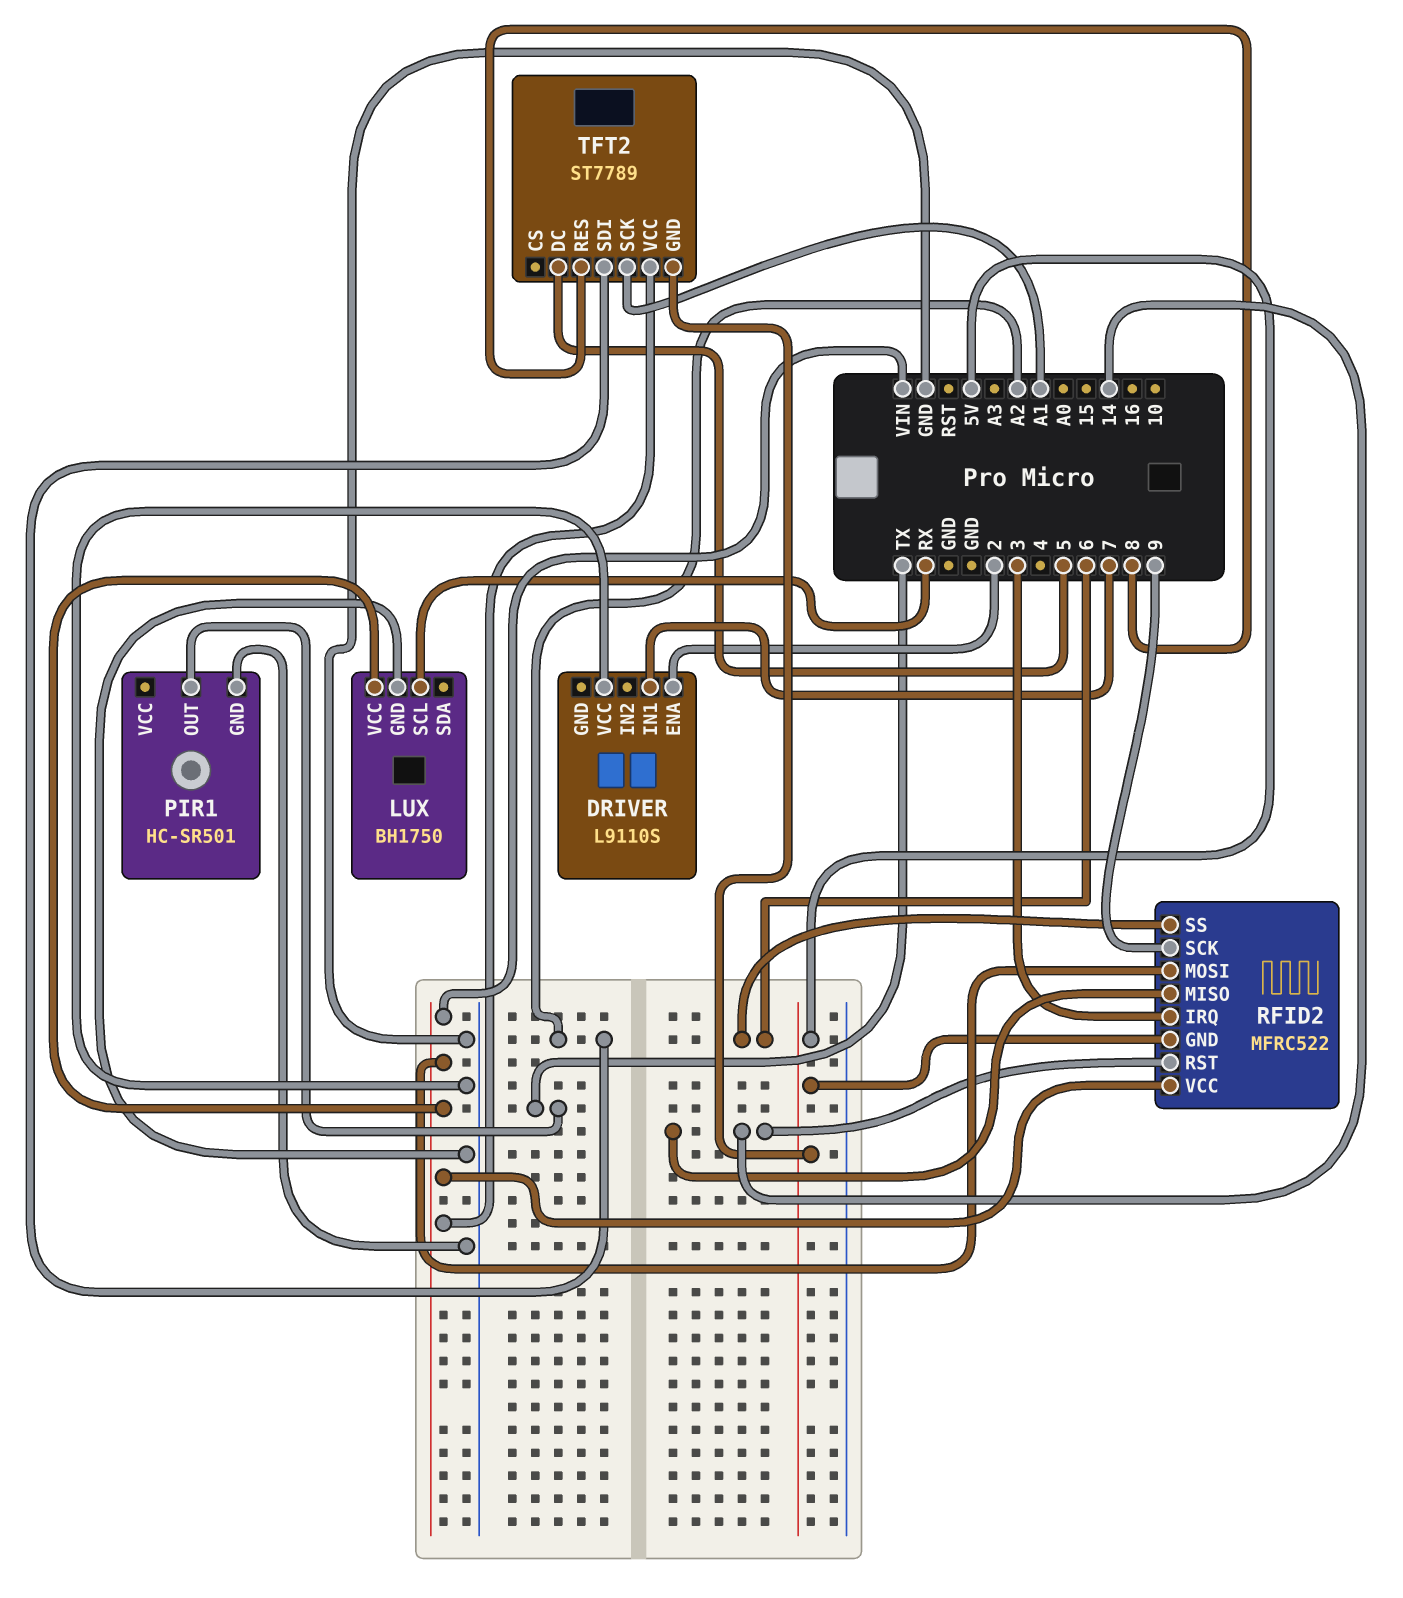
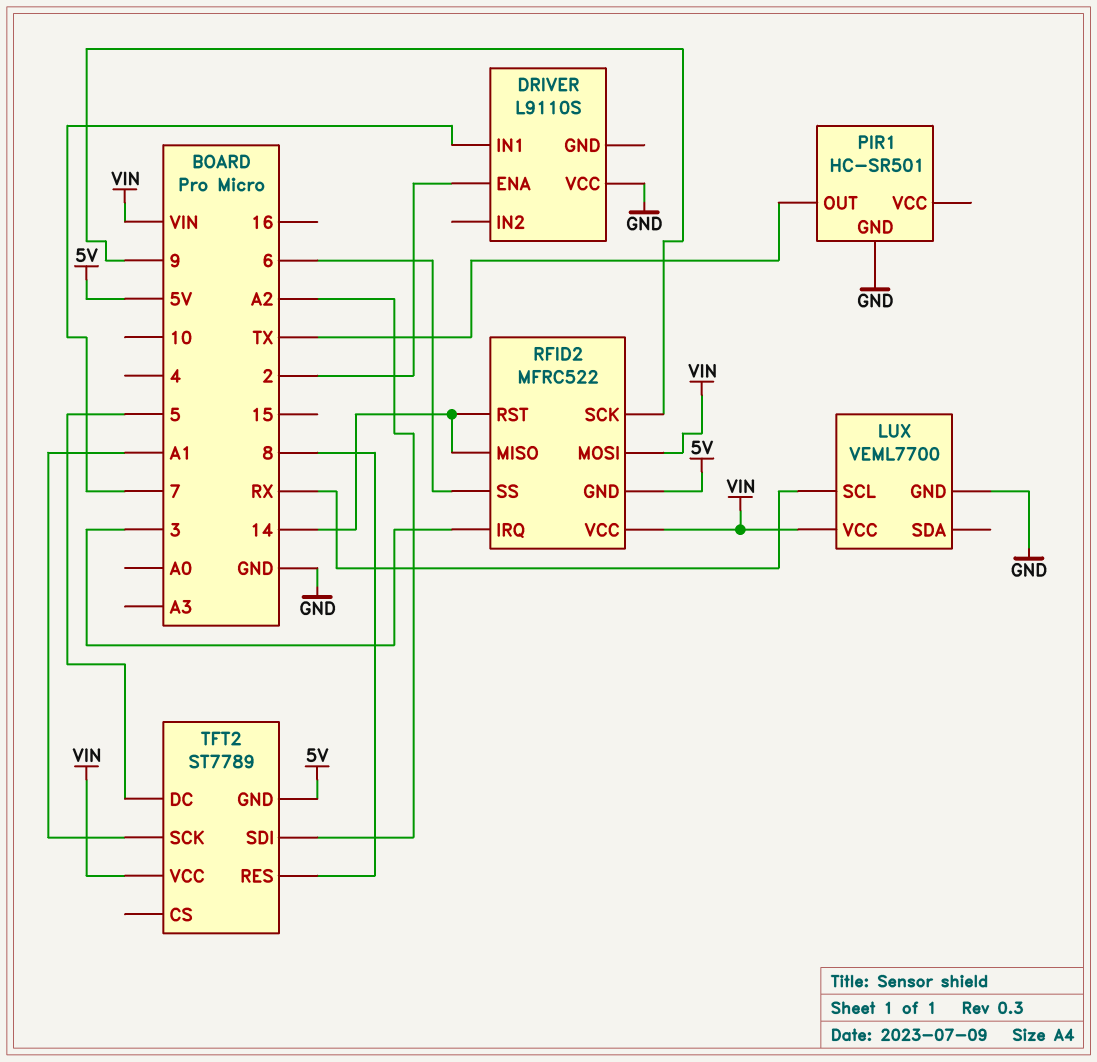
LUX: BH1750 -> VEML7700

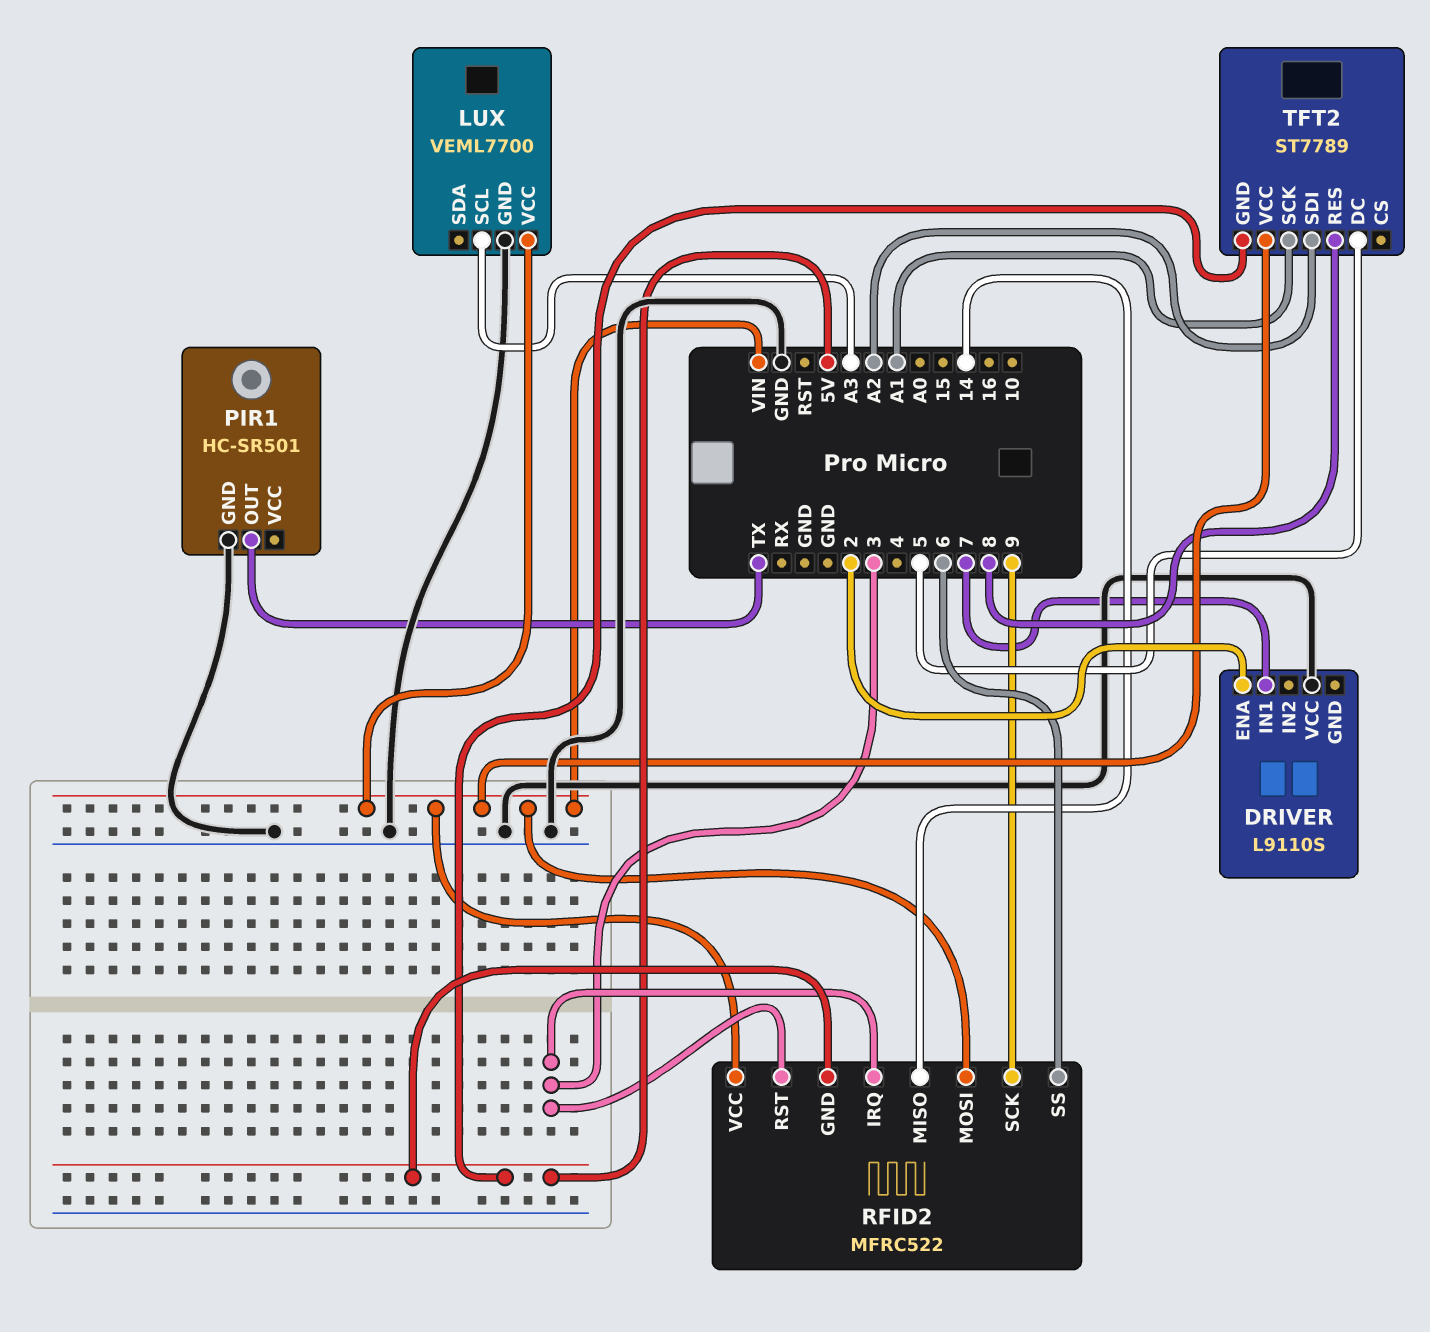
LUX pin SCL: RX -> A3
RFID2 pin RST: 14 -> 3

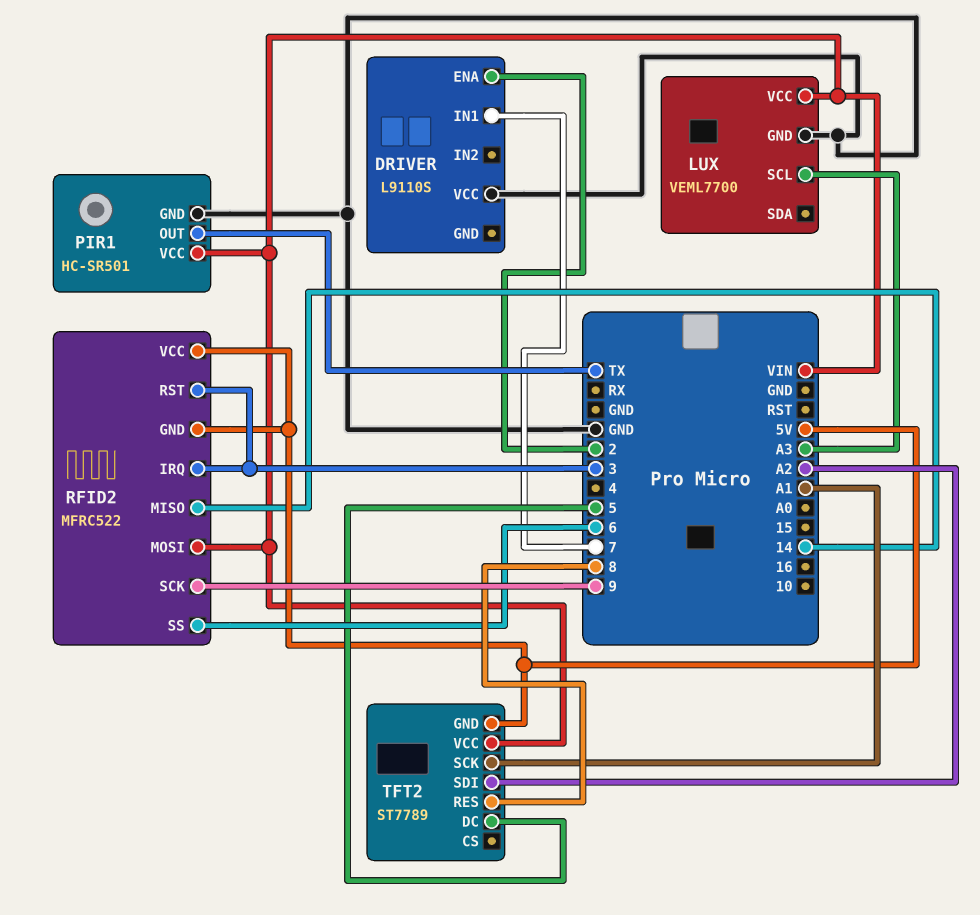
PIR1 pin VCC: none -> VIN
RFID2 pin VCC: VIN -> 5V

